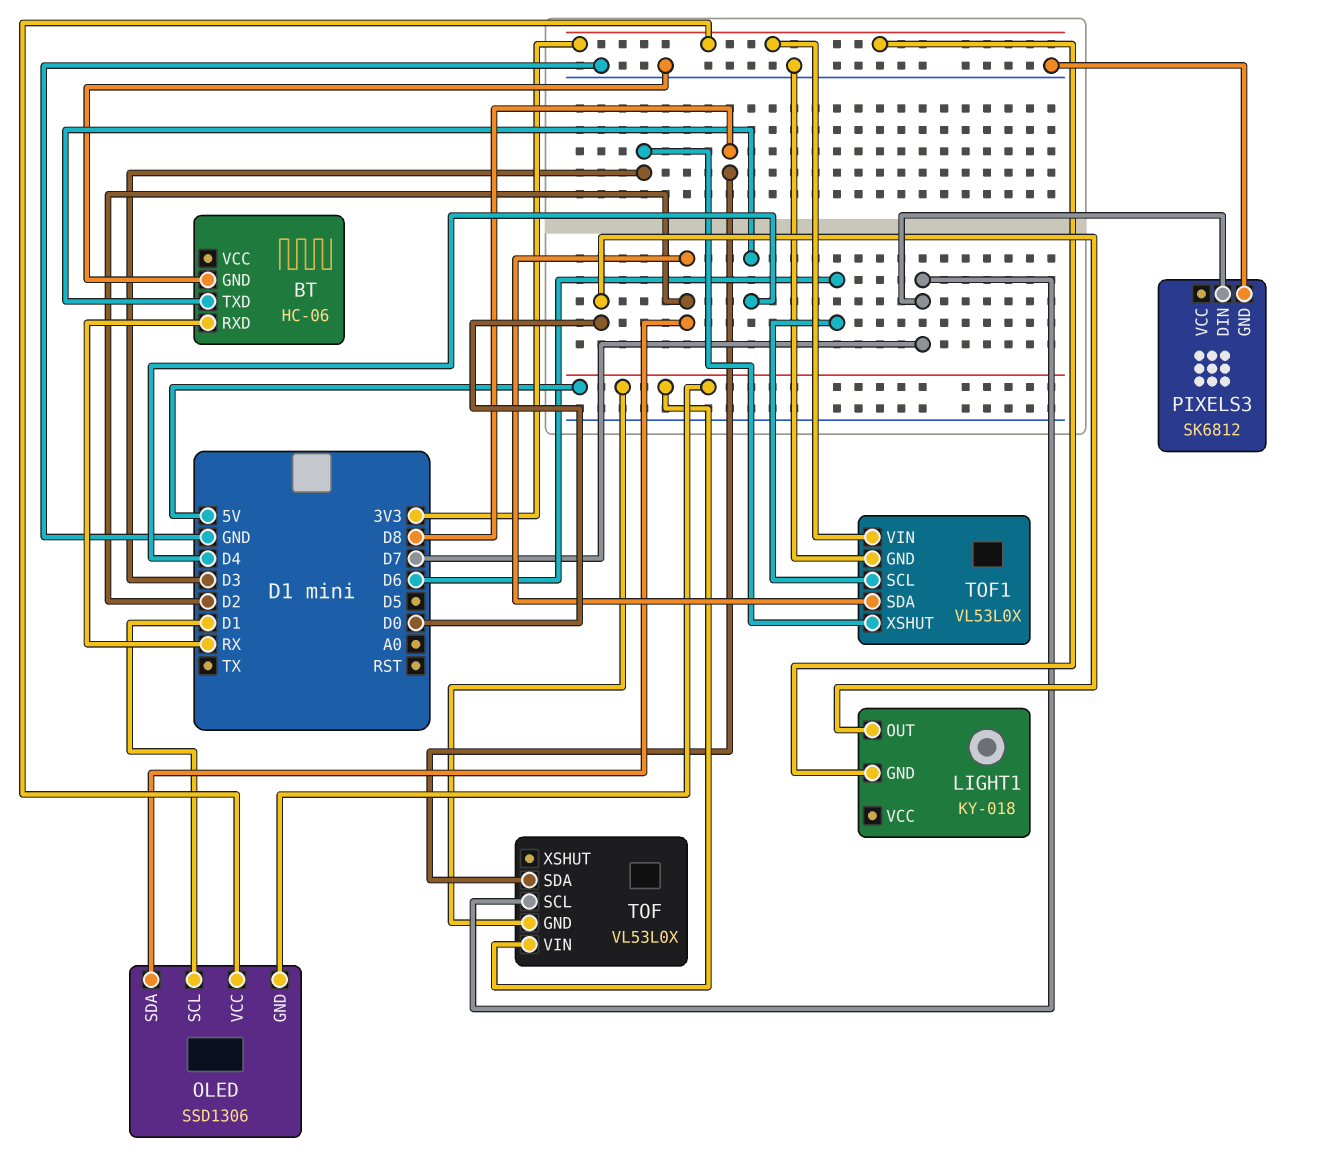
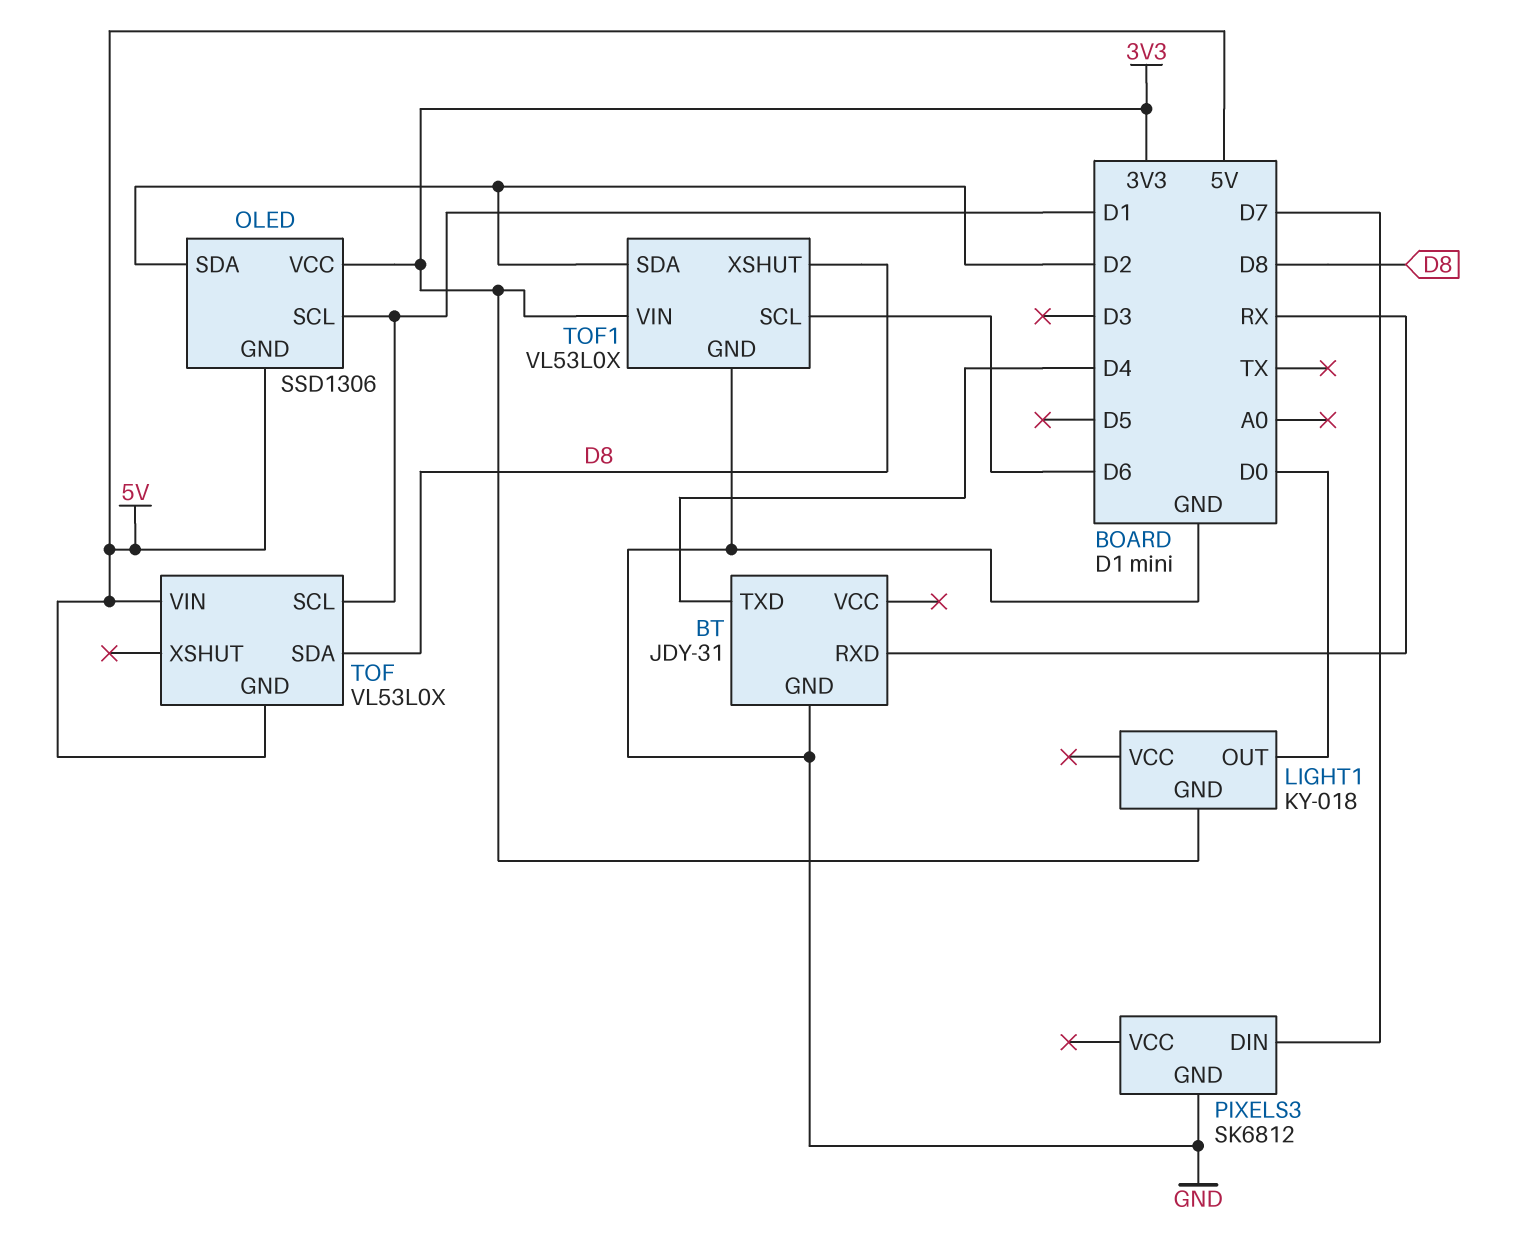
BT: HC-06 -> JDY-31
TOF pin SCL: D7 -> D1
TOF1 pin XSHUT: D3 -> D8

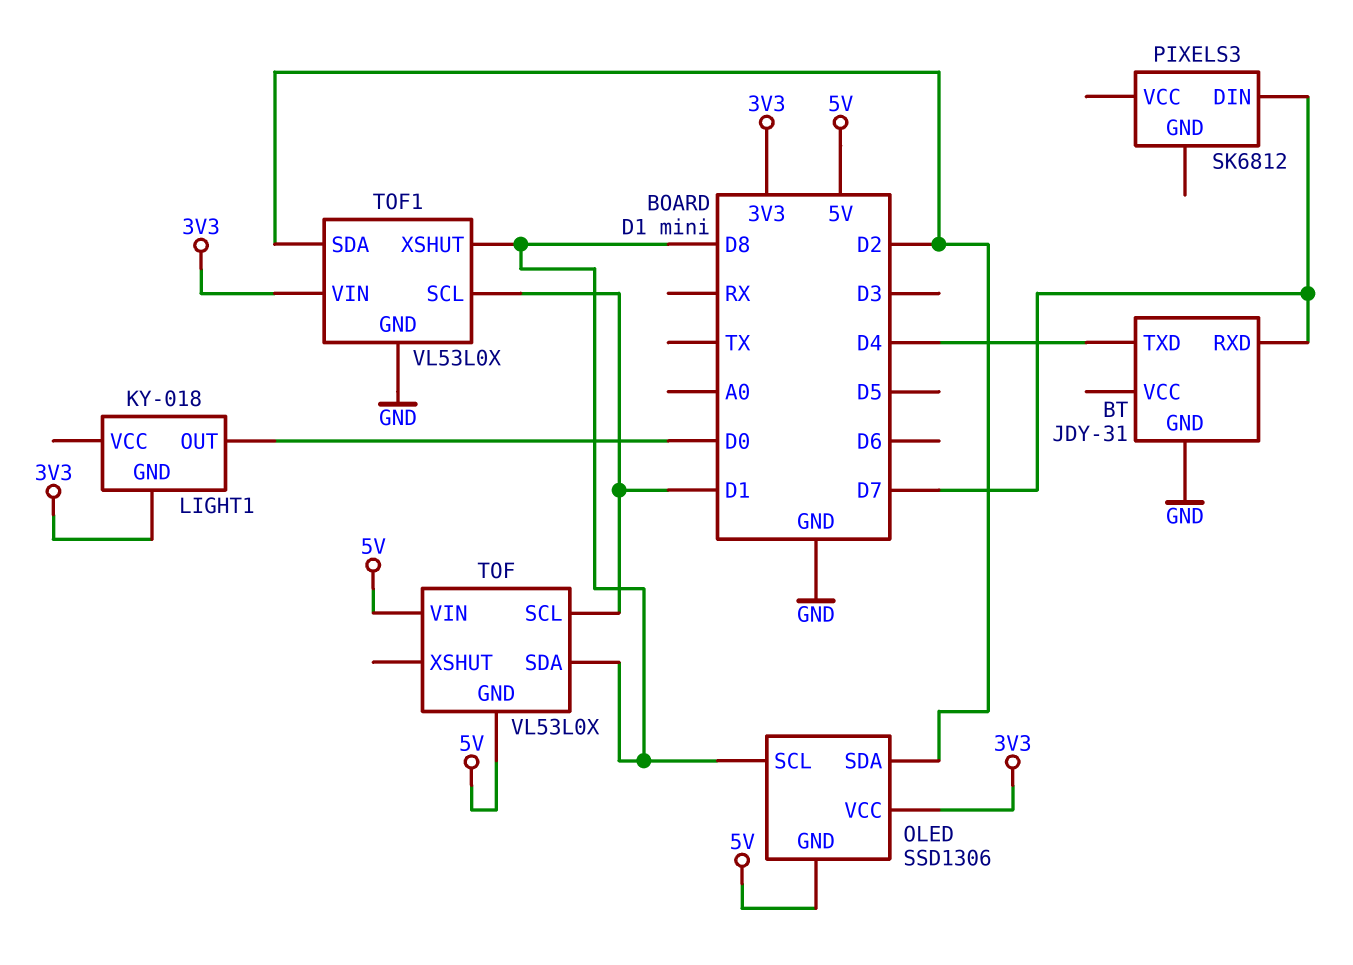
BT pin RXD: RX -> D7
OLED pin SCL: D1 -> D8
PIXELS3 pin GND: GND -> none
TOF1 pin SCL: D6 -> D1

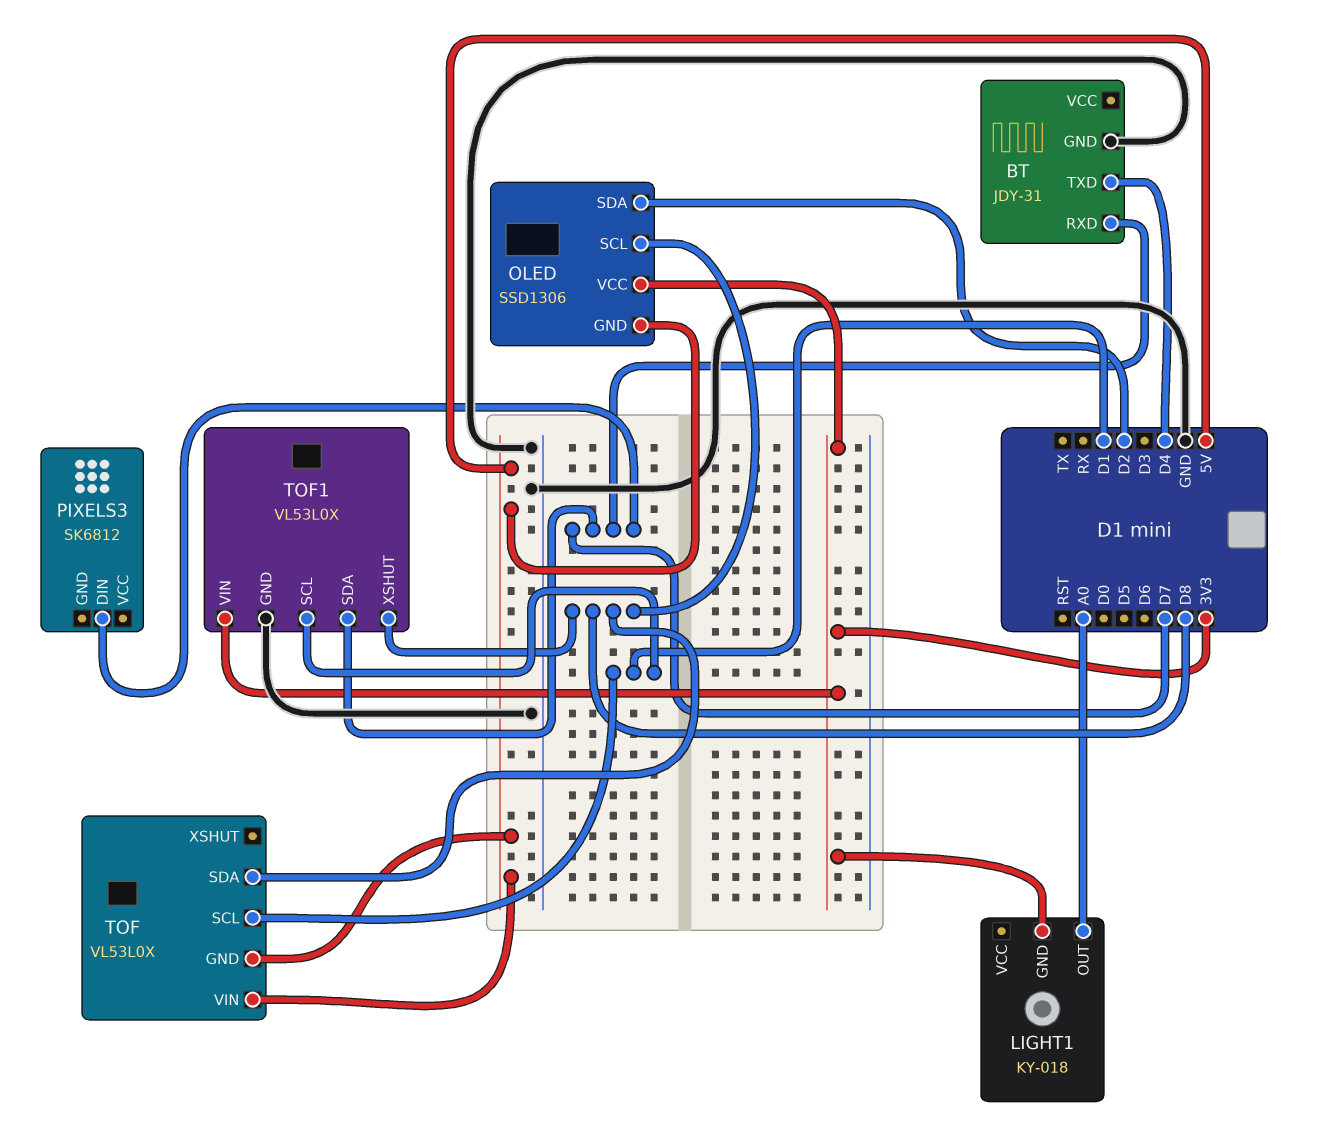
LIGHT1 pin OUT: D0 -> A0
TOF1 pin SDA: D2 -> D7

